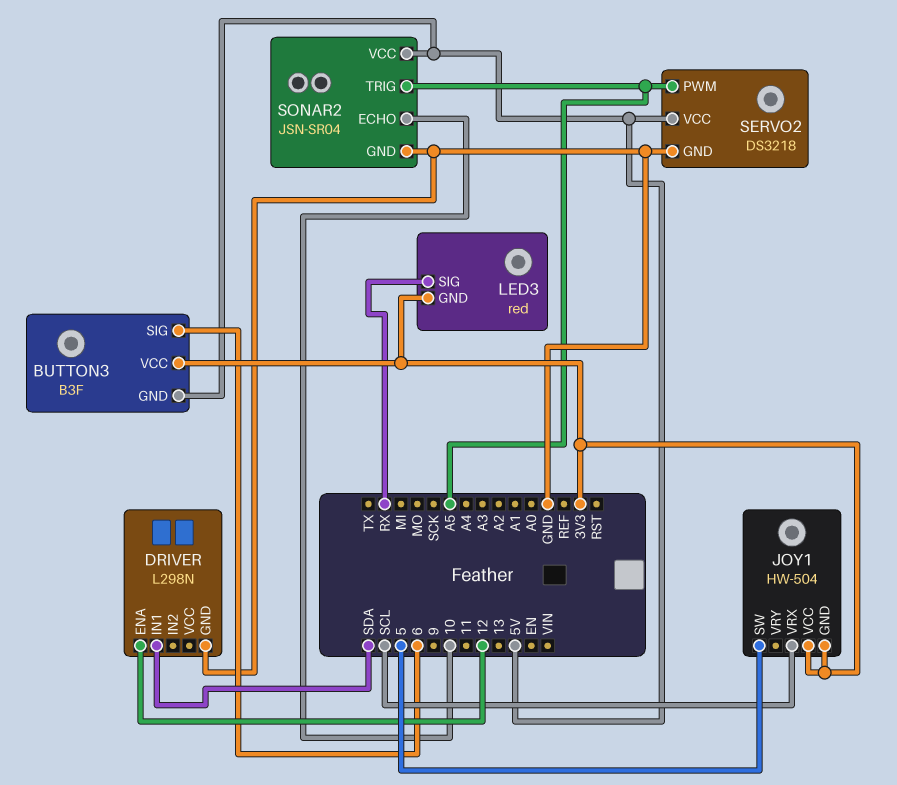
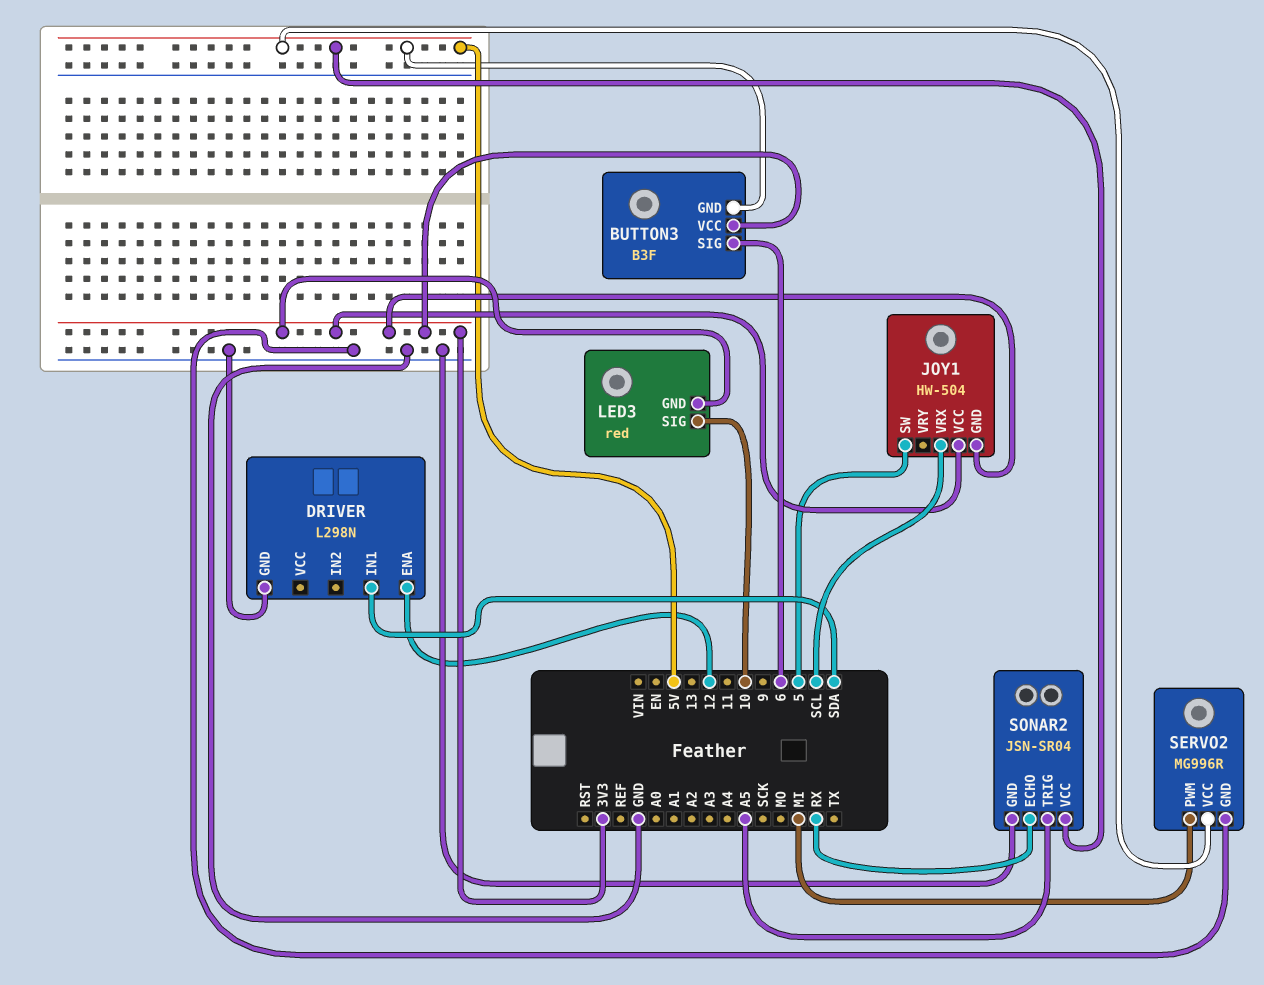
LED3 pin SIG: RX -> 10
SERVO2: DS3218 -> MG996R
SERVO2 pin PWM: A5 -> MI
SONAR2 pin ECHO: 10 -> RX

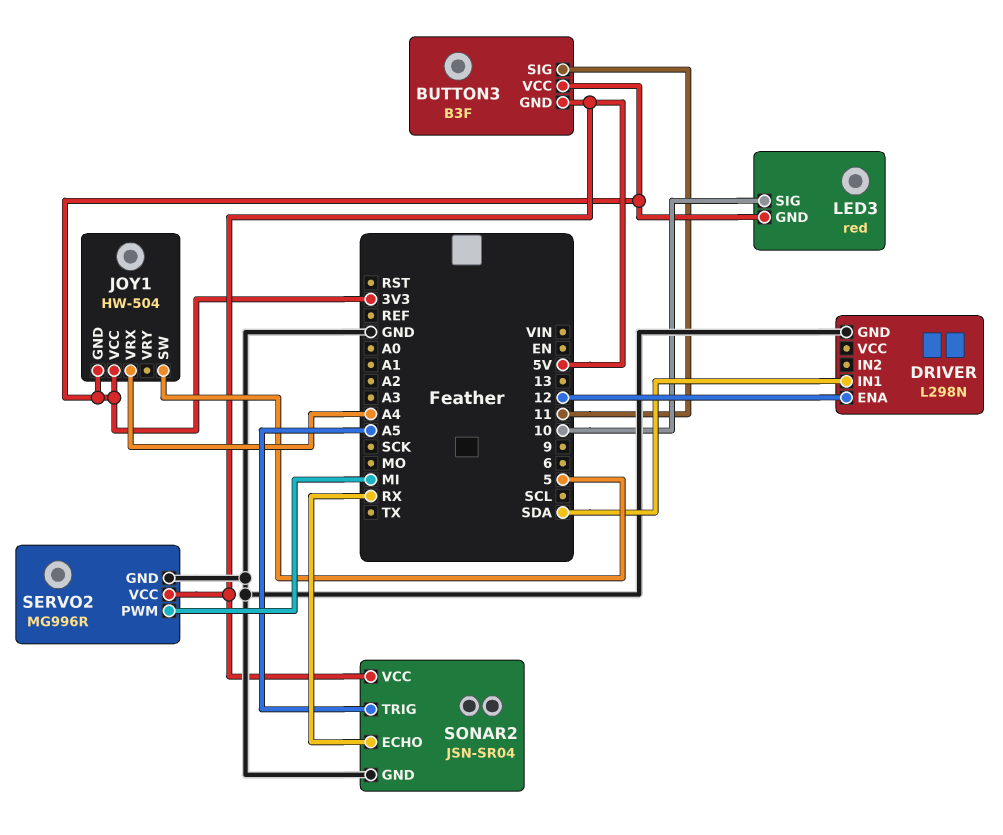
BUTTON3 pin SIG: 6 -> 11
JOY1 pin VRX: SCL -> A4

